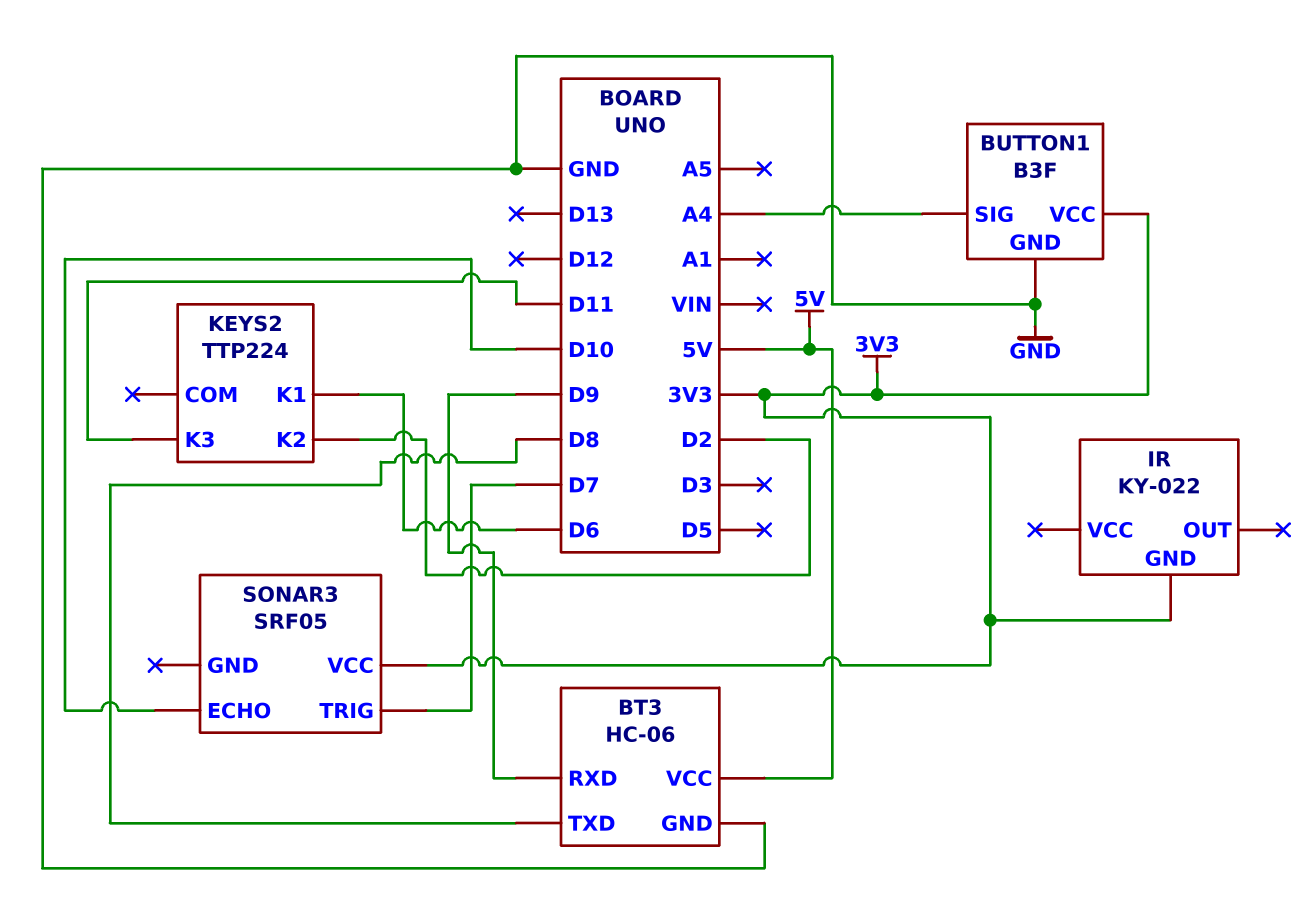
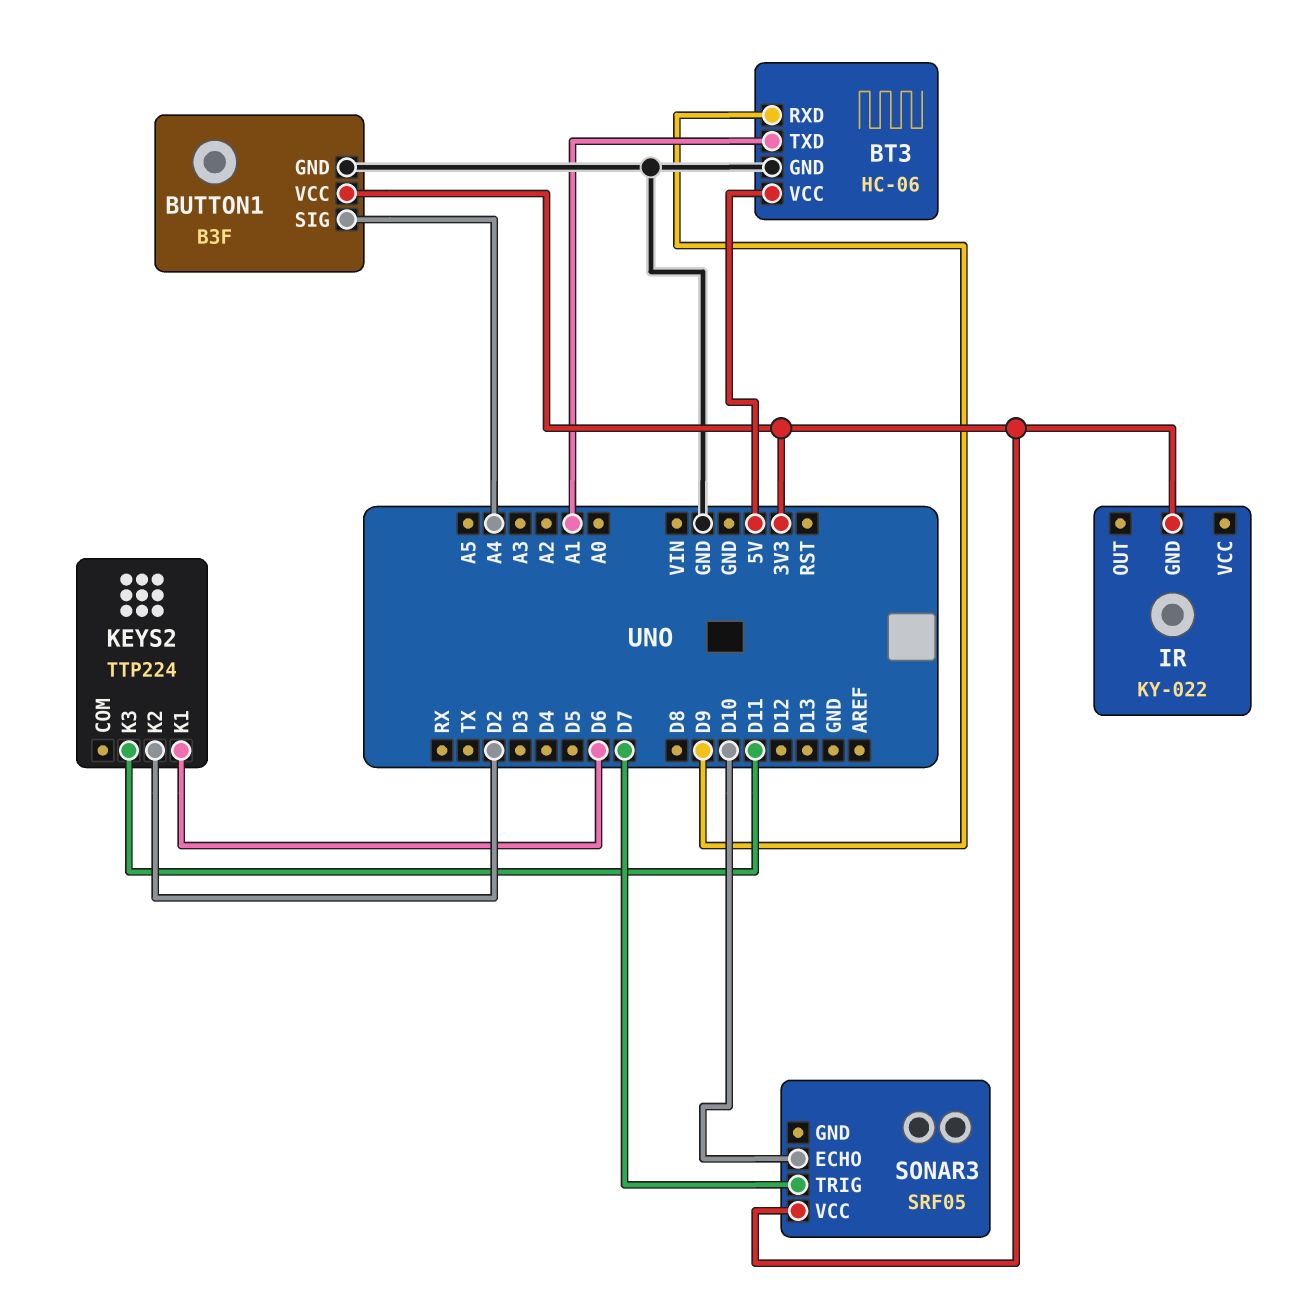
BT3 pin TXD: D8 -> A1

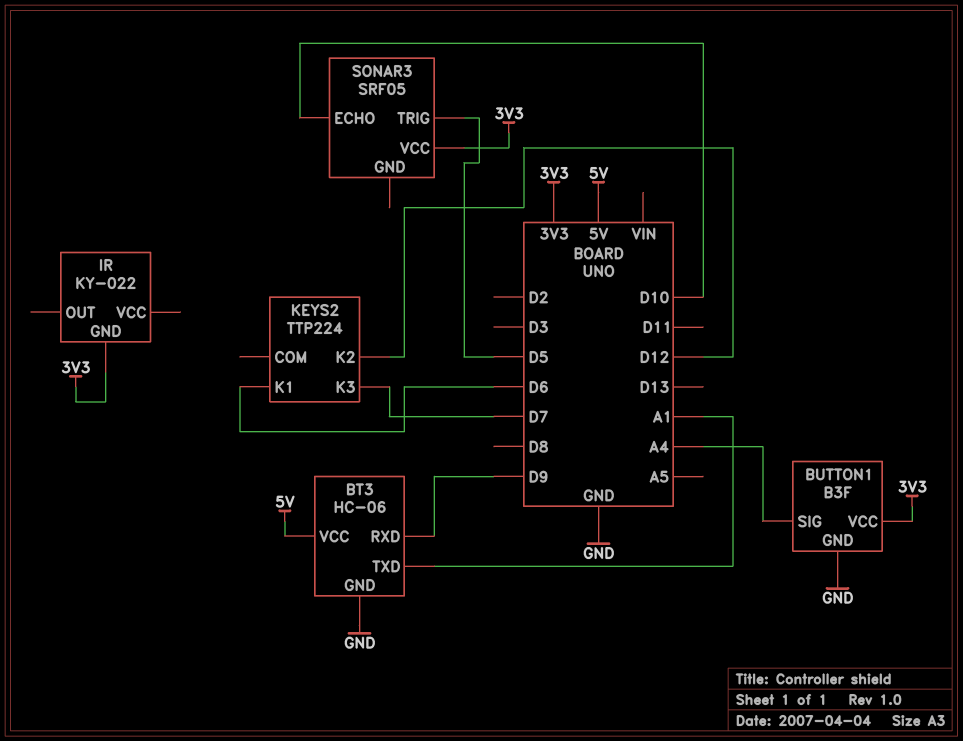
KEYS2 pin K2: D2 -> D12
KEYS2 pin K3: D11 -> D7
SONAR3 pin TRIG: D7 -> D5

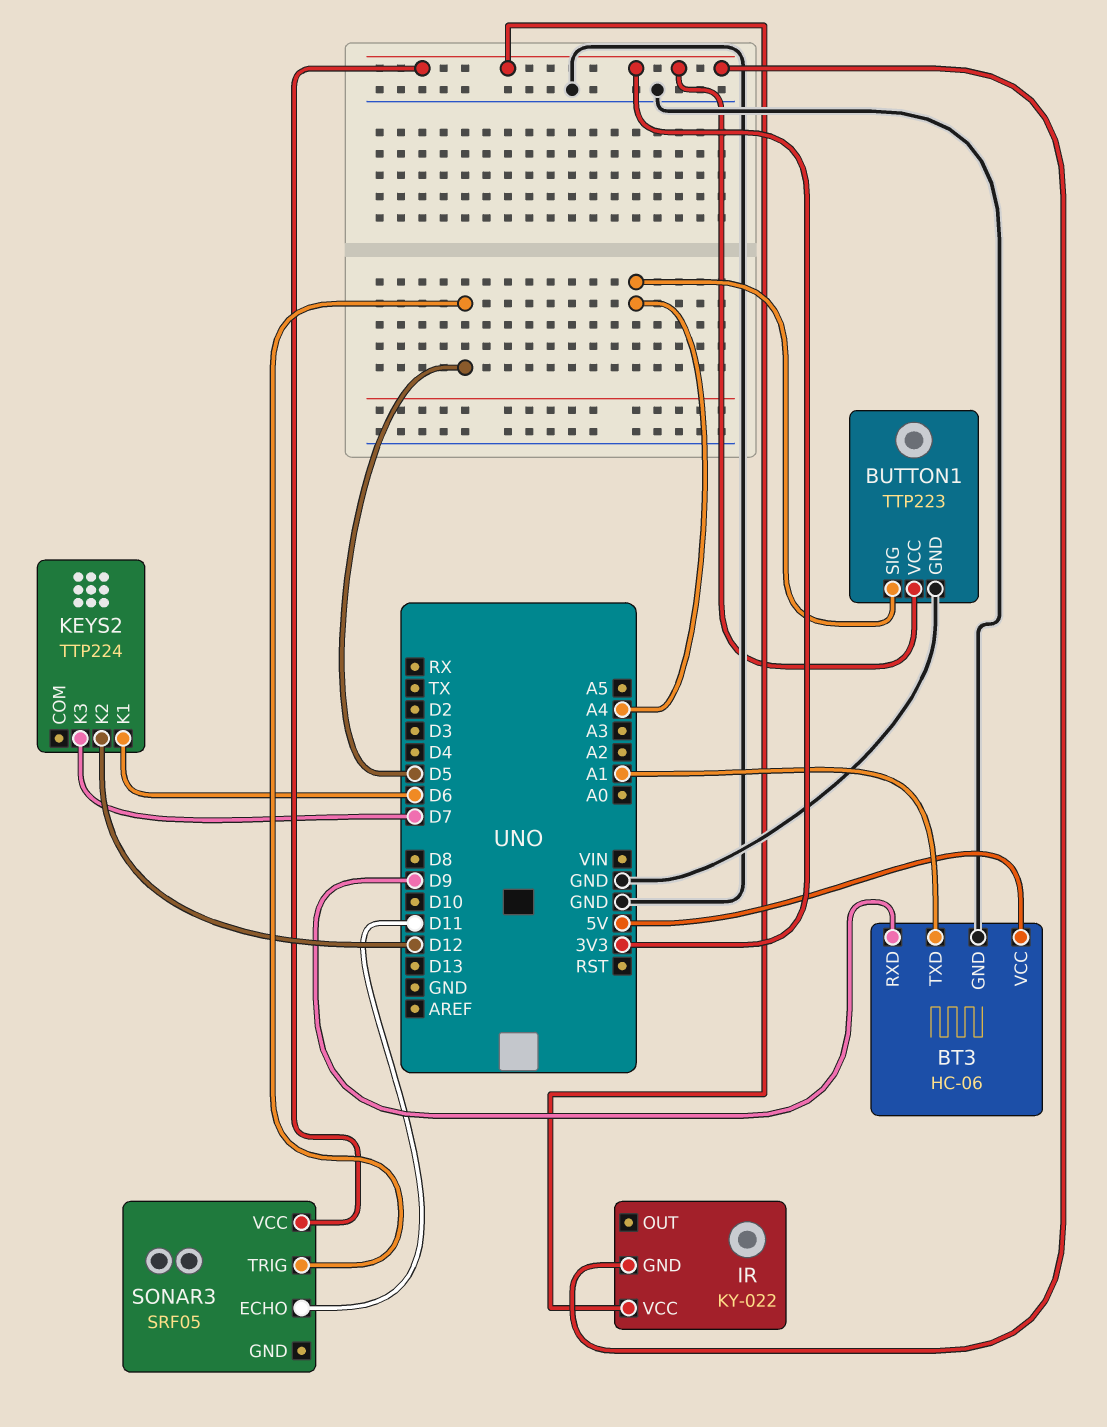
BUTTON1: B3F -> TTP223
IR pin VCC: none -> 3V3
SONAR3 pin ECHO: D10 -> D11

